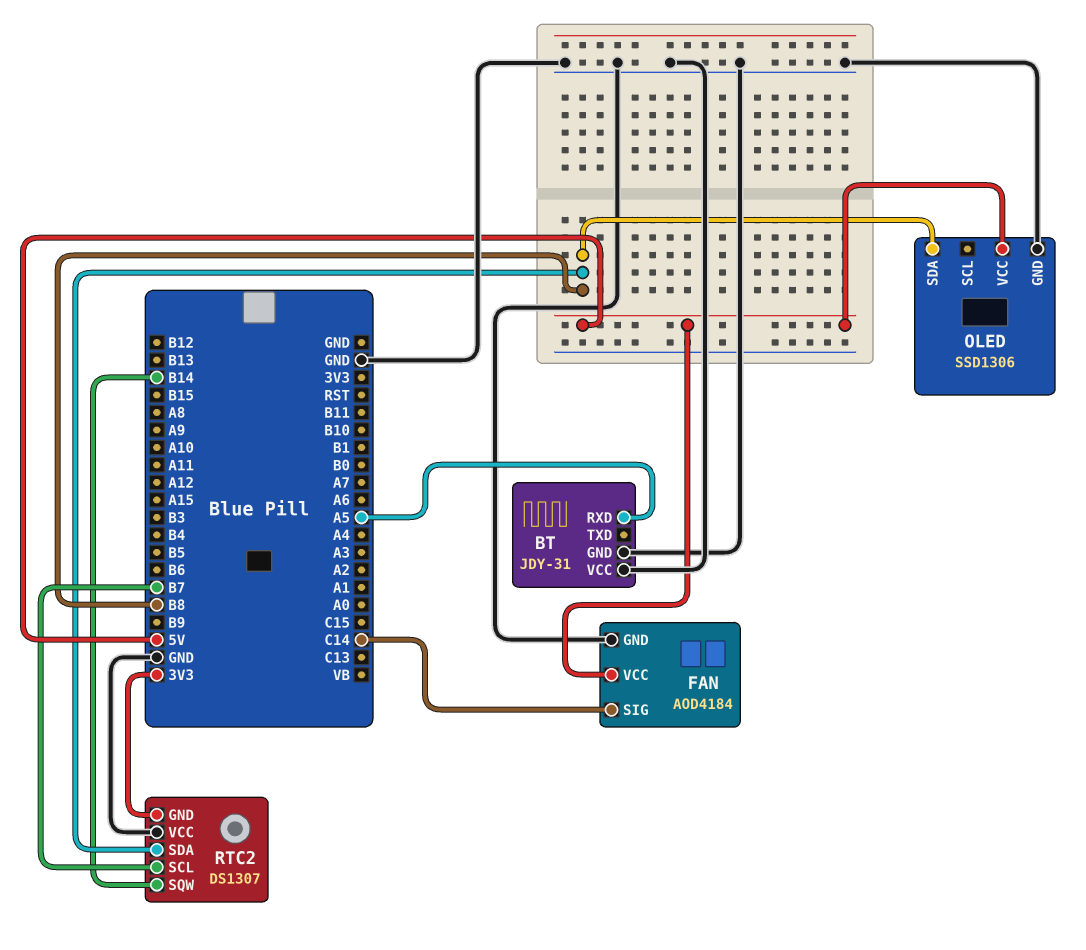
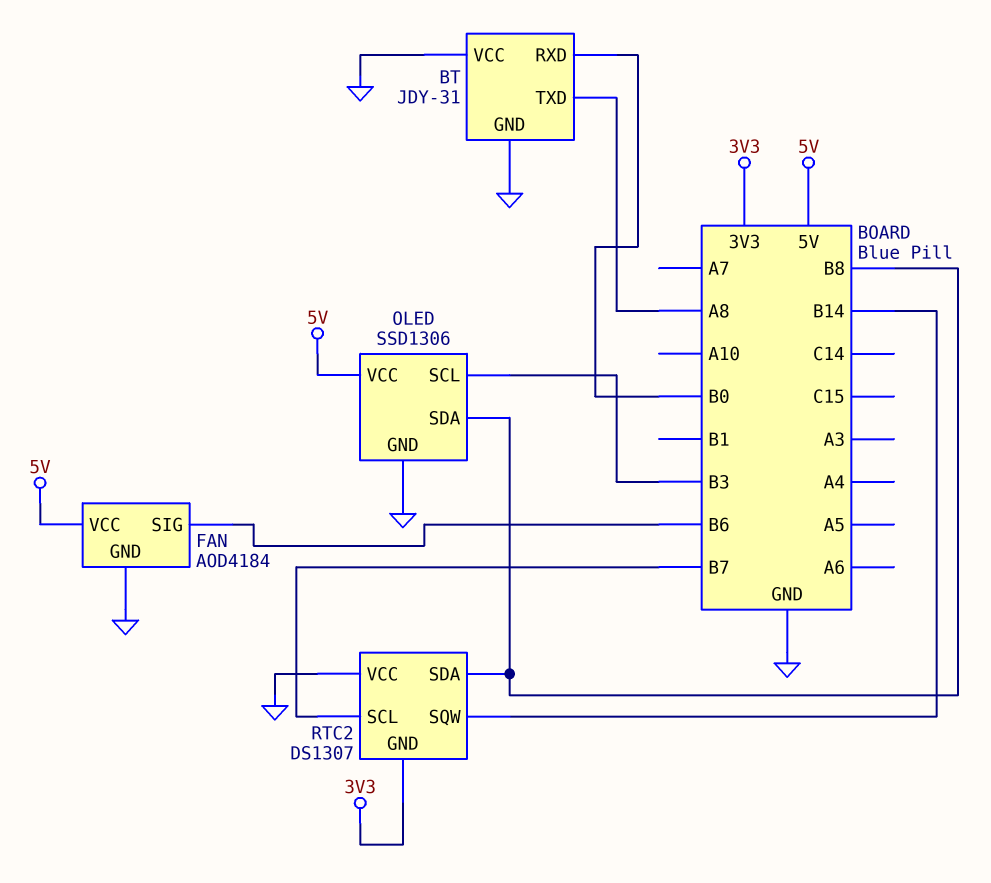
BT pin RXD: A5 -> B0
BT pin TXD: none -> A8
FAN pin SIG: C14 -> B6
OLED pin SCL: none -> B3

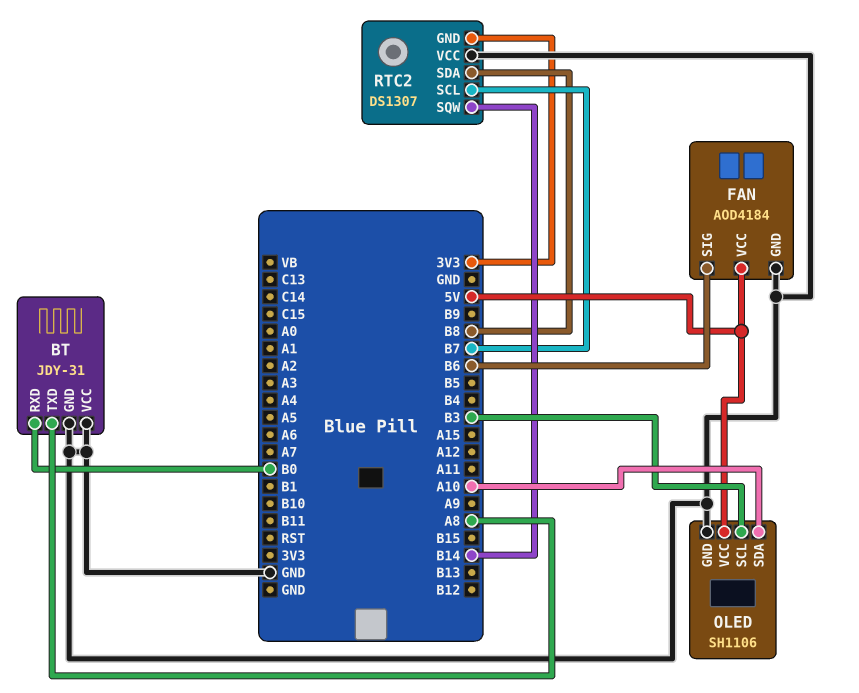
OLED: SSD1306 -> SH1106
OLED pin SDA: B8 -> A10

